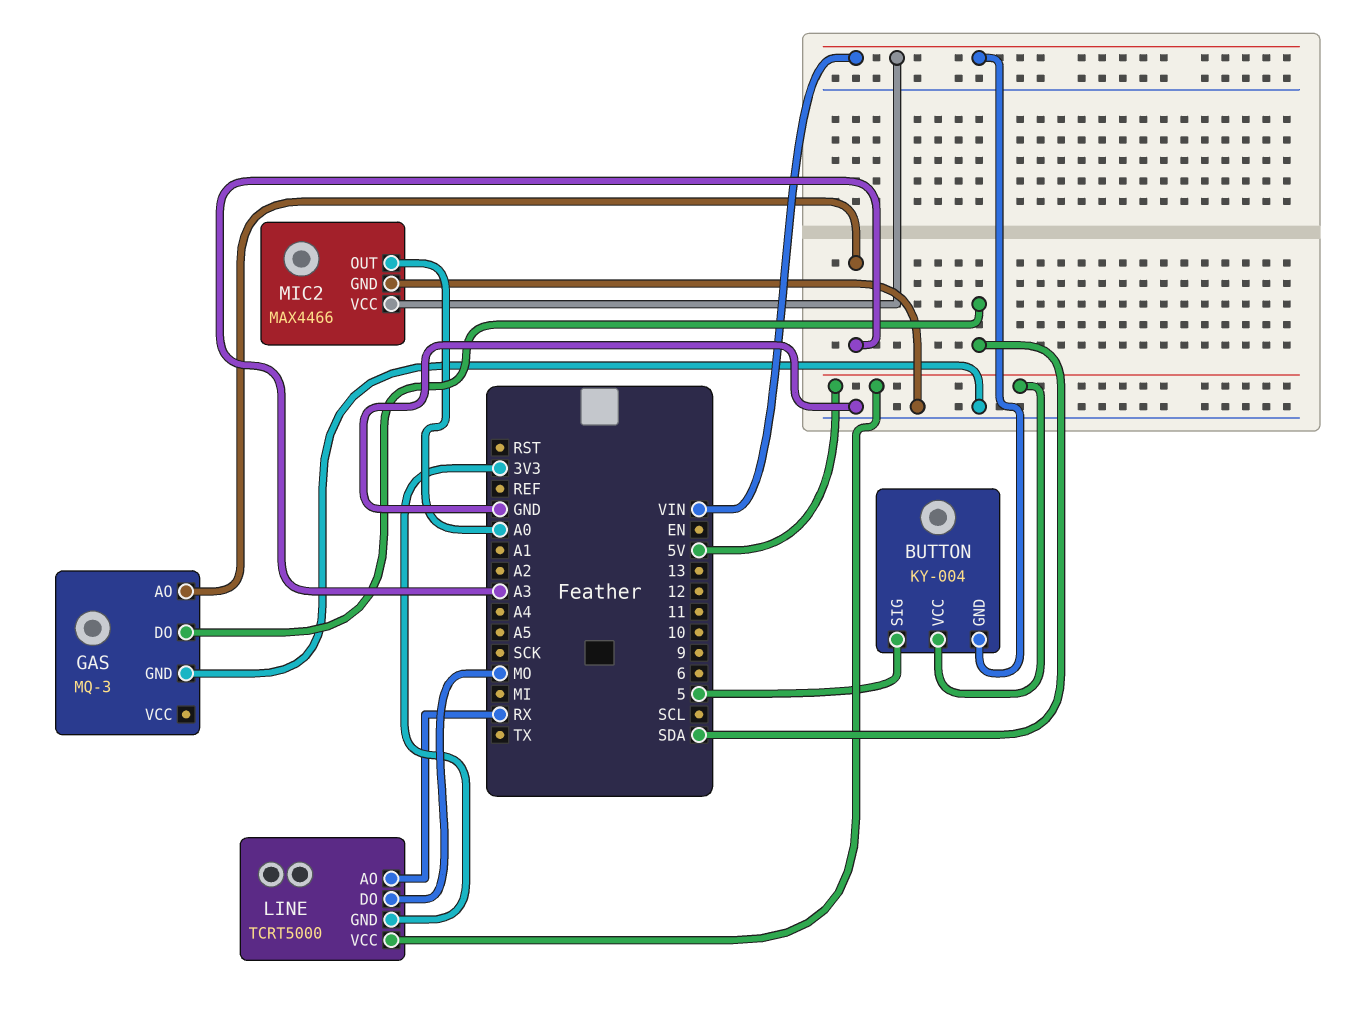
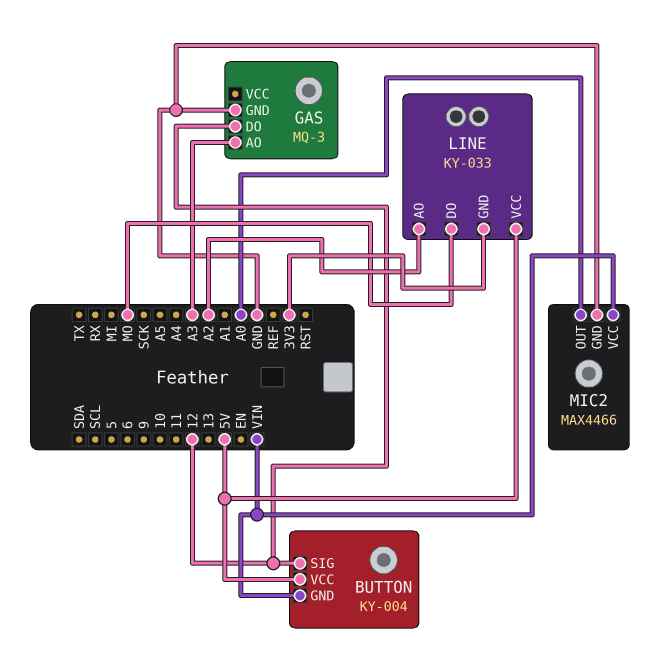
BUTTON pin SIG: 5 -> 12
GAS pin DO: SDA -> 12
LINE: TCRT5000 -> KY-033
LINE pin AO: RX -> A2

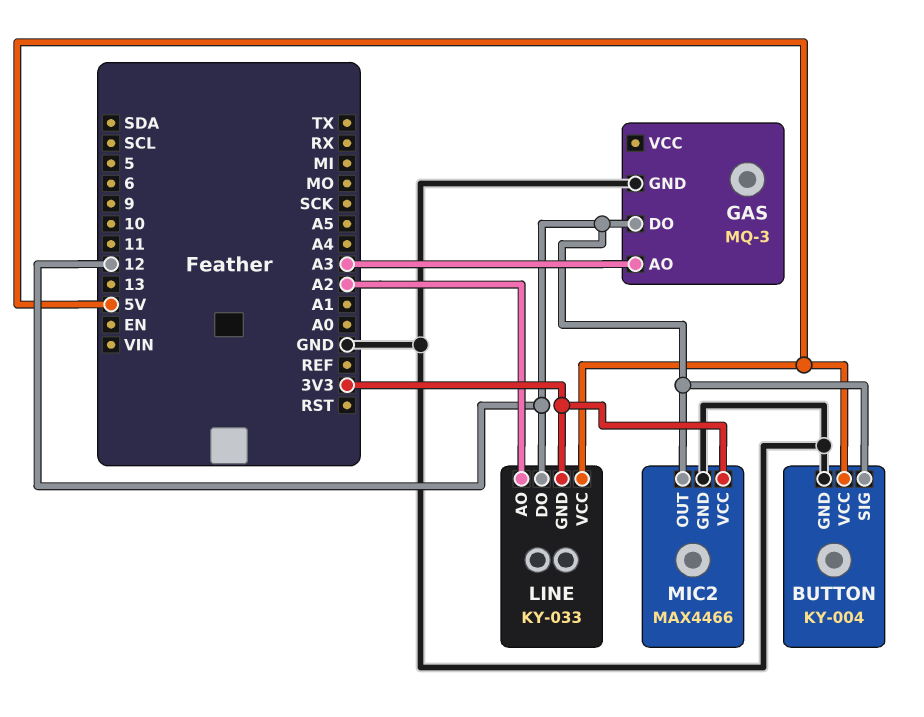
BUTTON pin GND: VIN -> GND
LINE pin DO: MO -> 12
MIC2 pin OUT: A0 -> 12
MIC2 pin VCC: VIN -> 3V3

